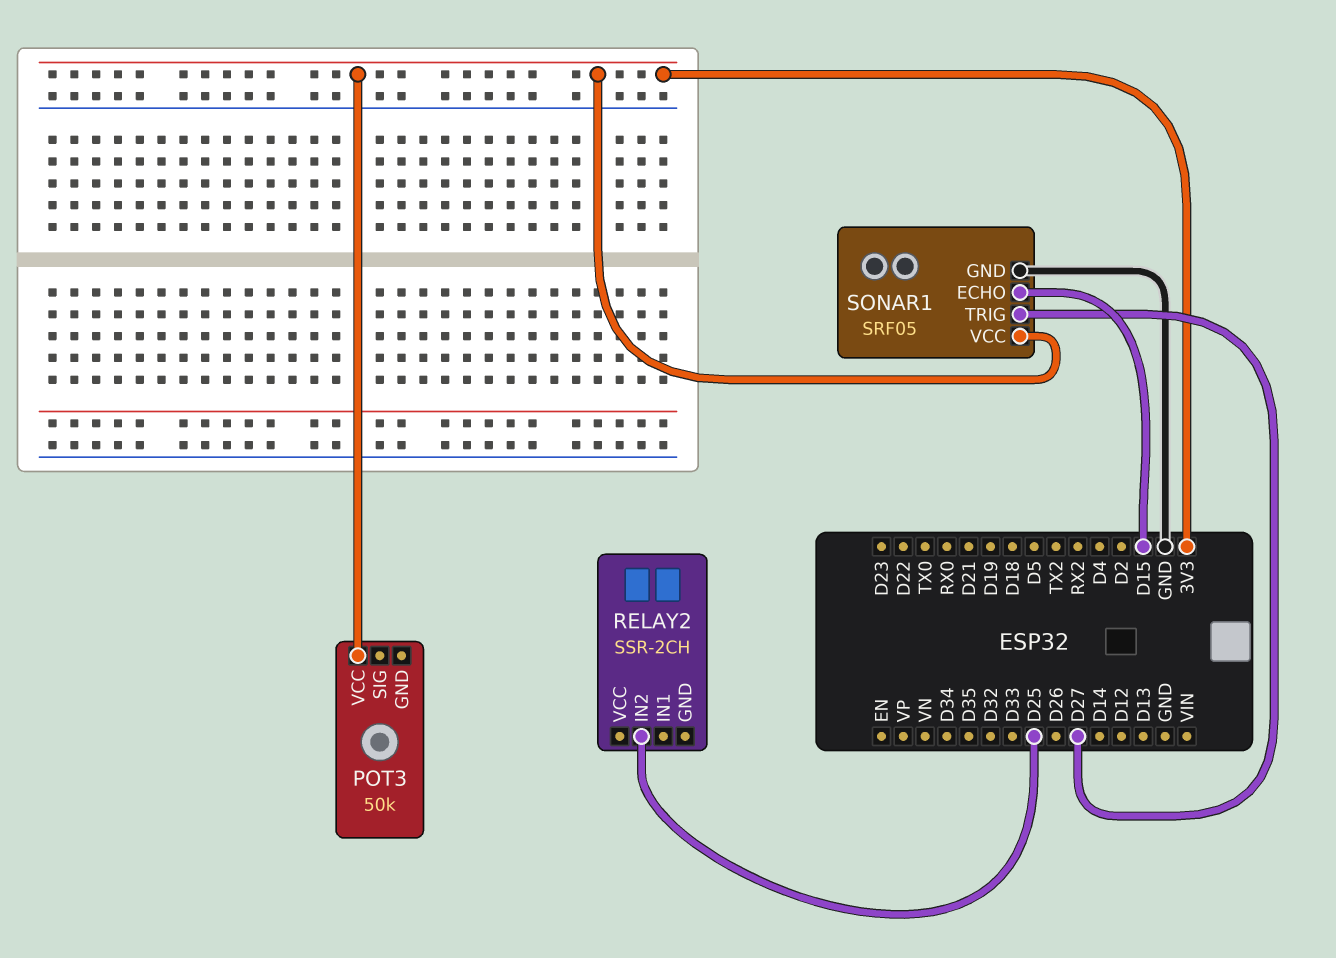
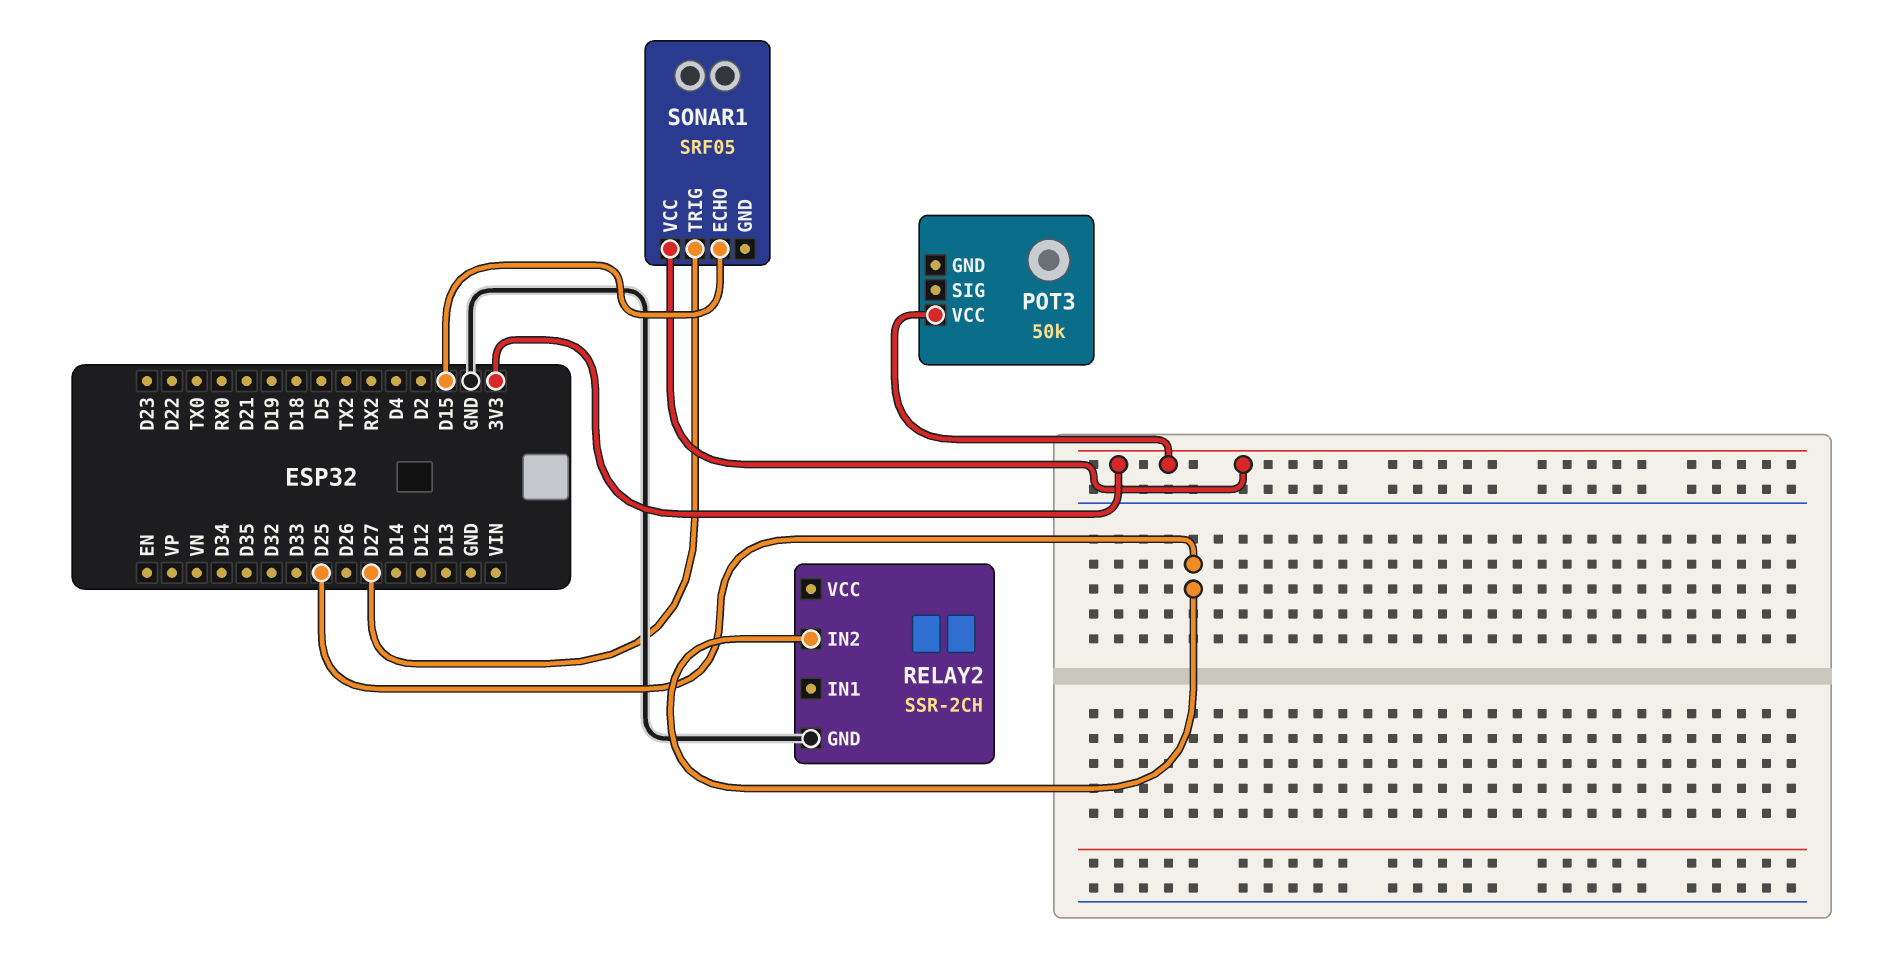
RELAY2 pin GND: none -> GND
SONAR1 pin GND: GND -> none

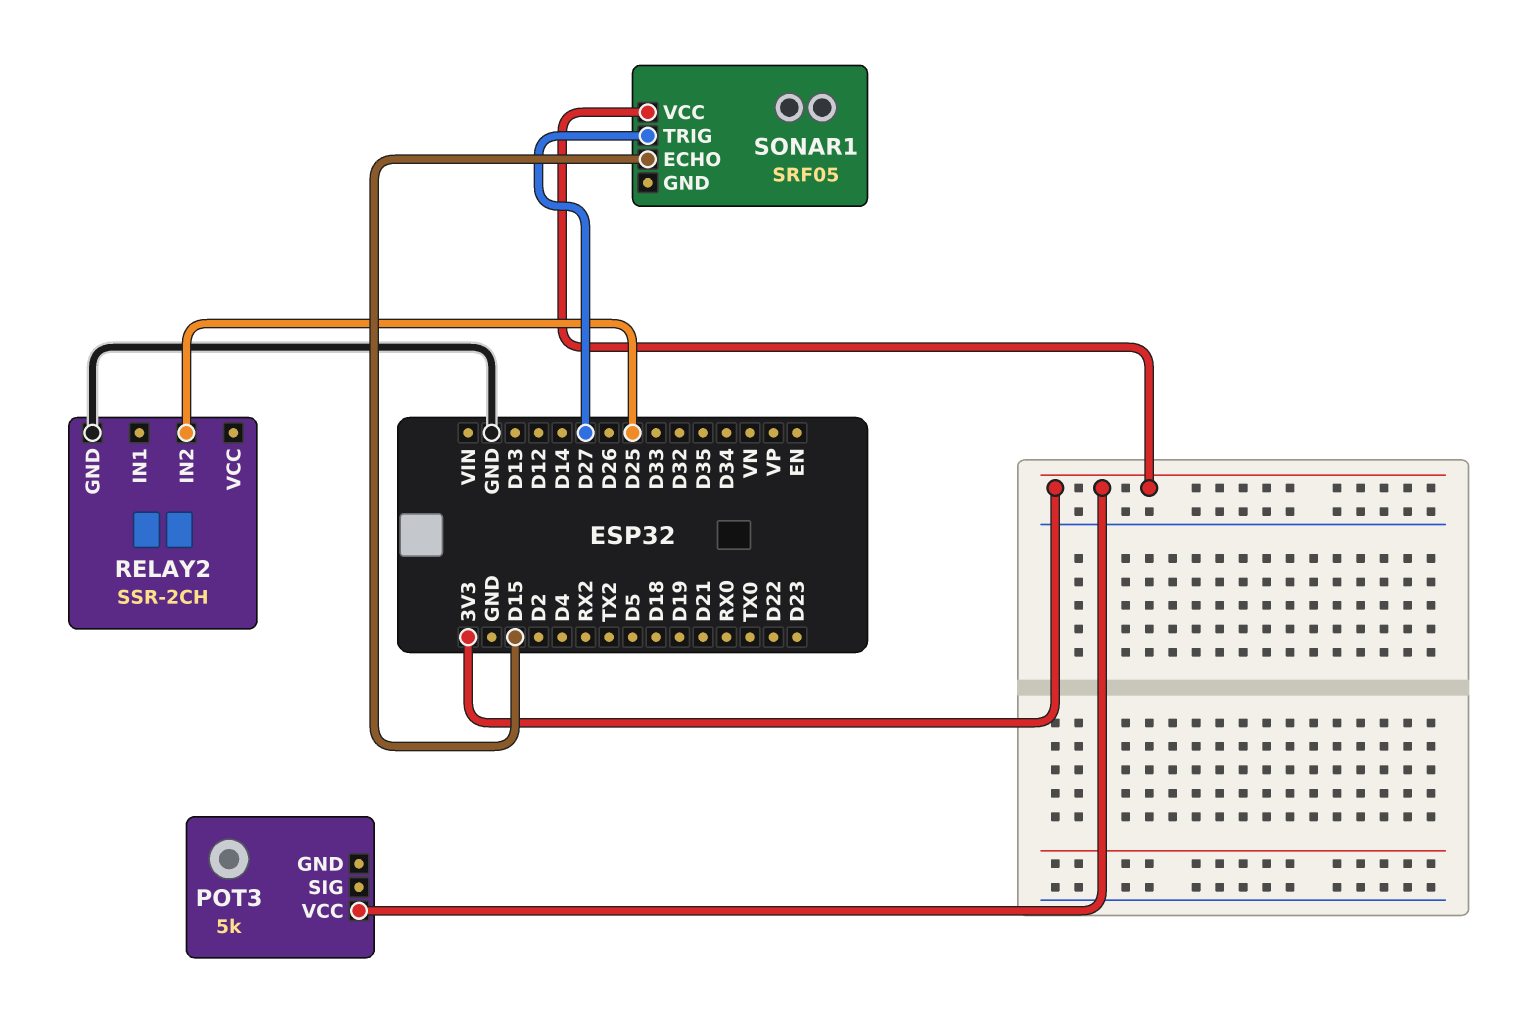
POT3: 50k -> 5k

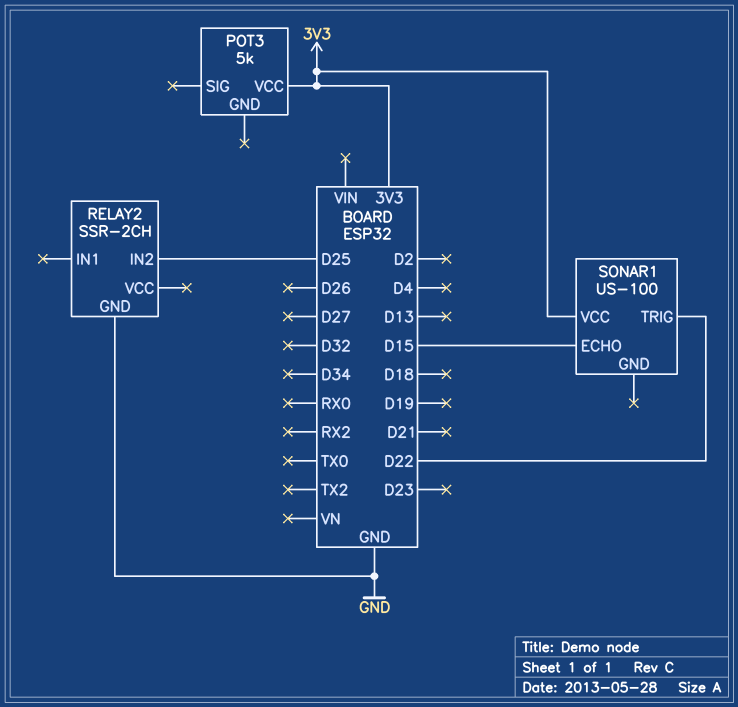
SONAR1: SRF05 -> US-100
SONAR1 pin TRIG: D27 -> D22

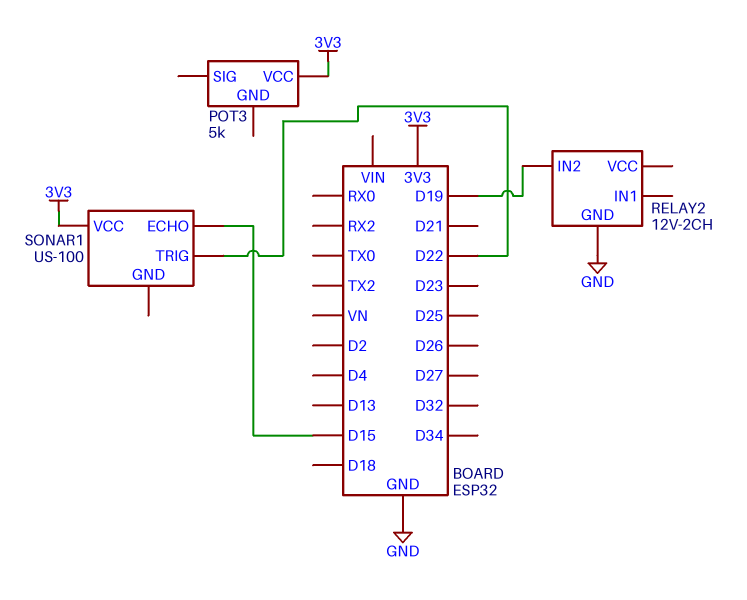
RELAY2: SSR-2CH -> 12V-2CH
RELAY2 pin IN2: D25 -> D19

